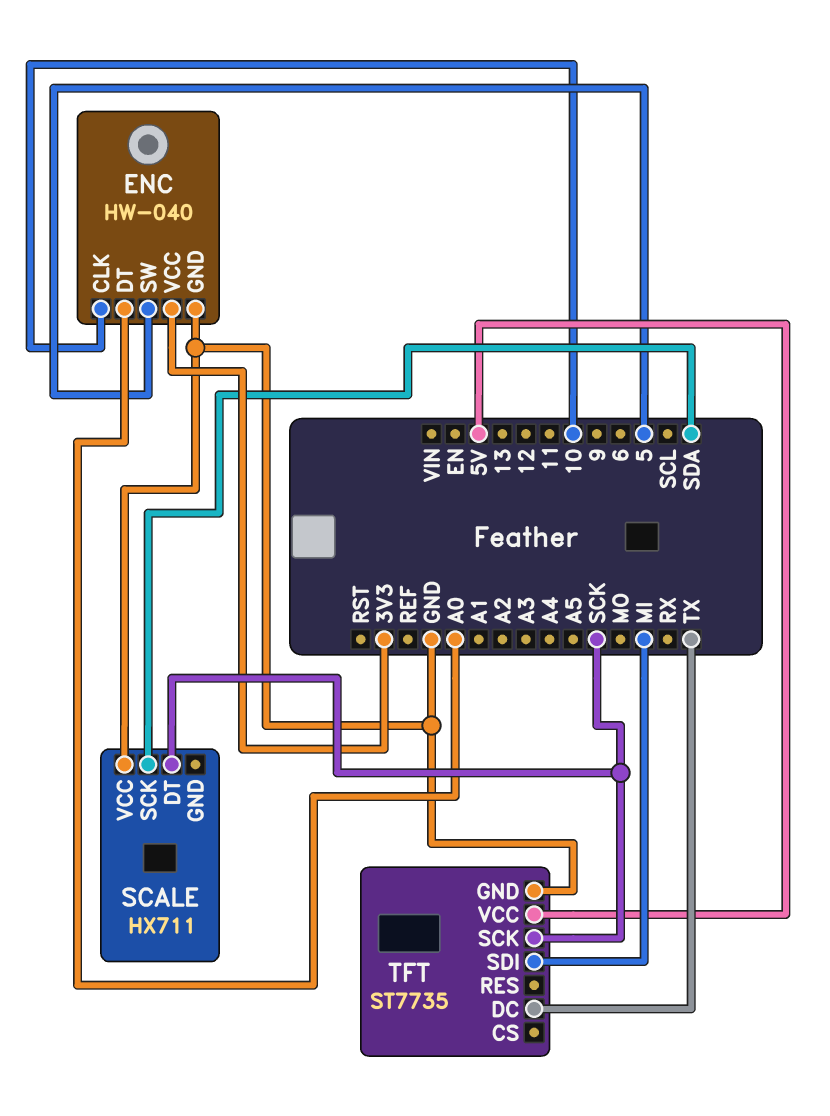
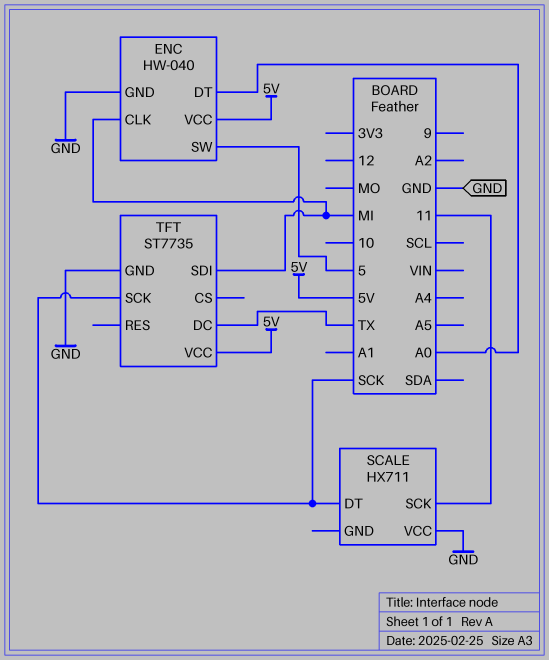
ENC pin CLK: 10 -> MI
ENC pin VCC: 3V3 -> 5V
SCALE pin SCK: SDA -> 11

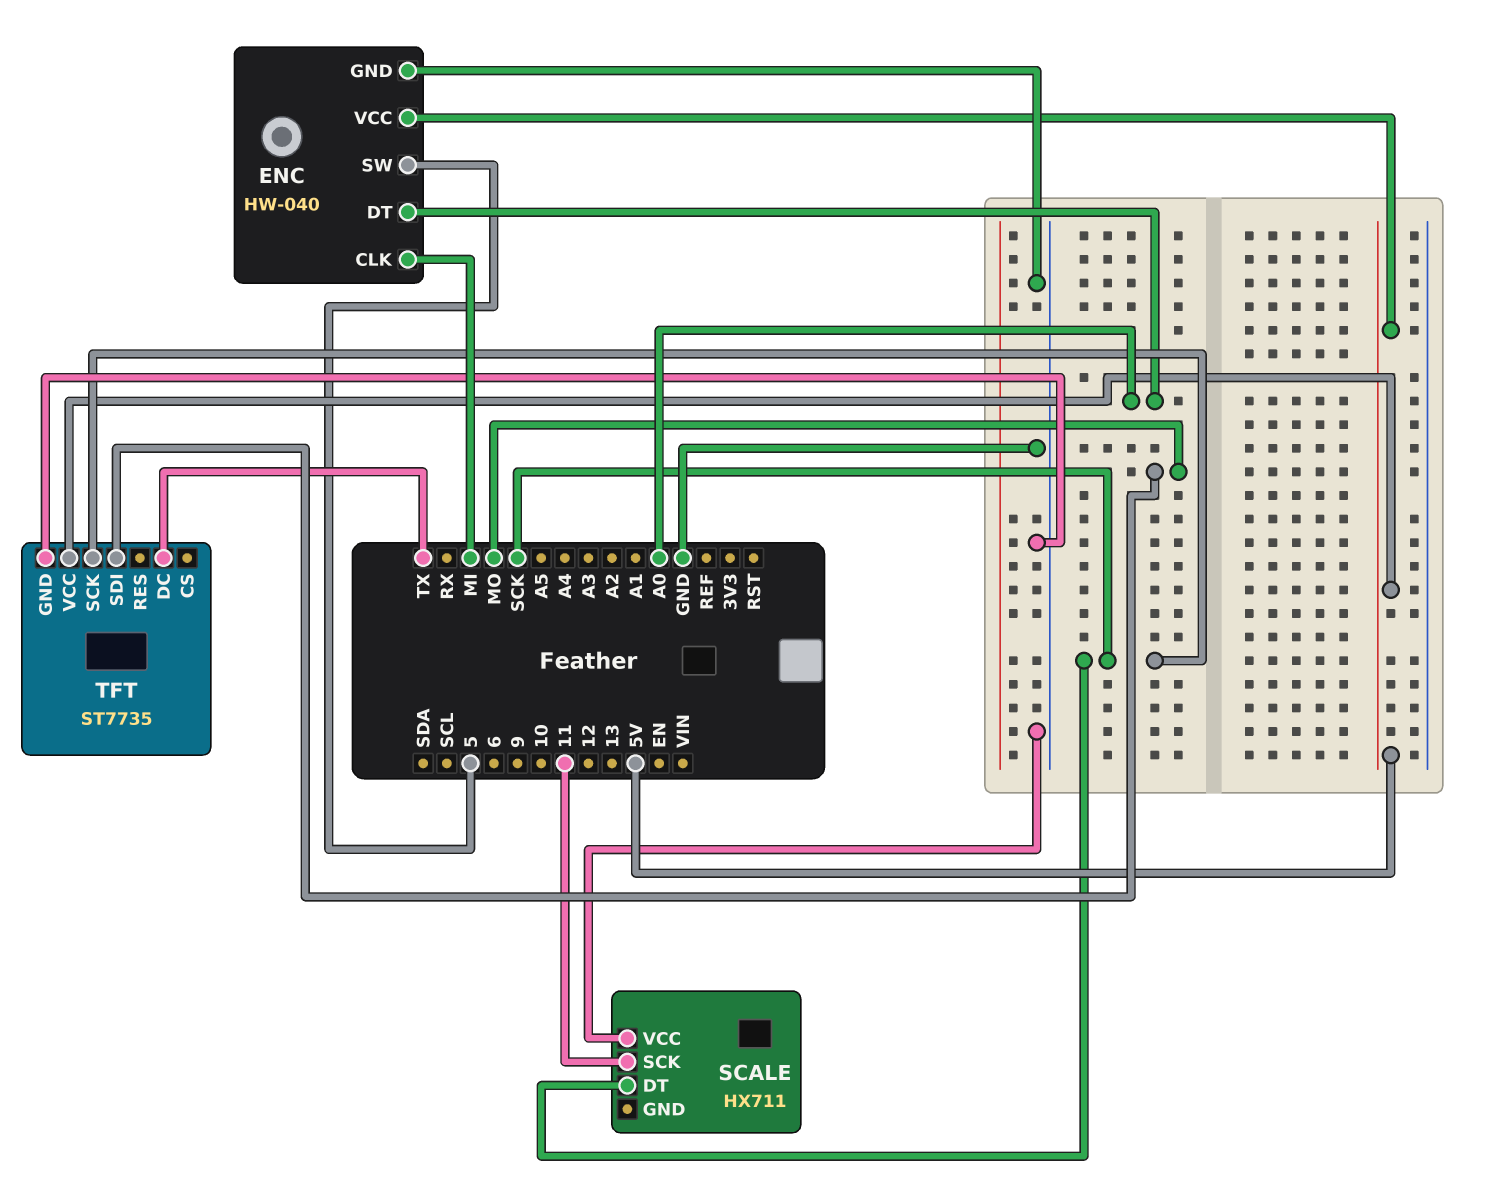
TFT pin SDI: MI -> MO

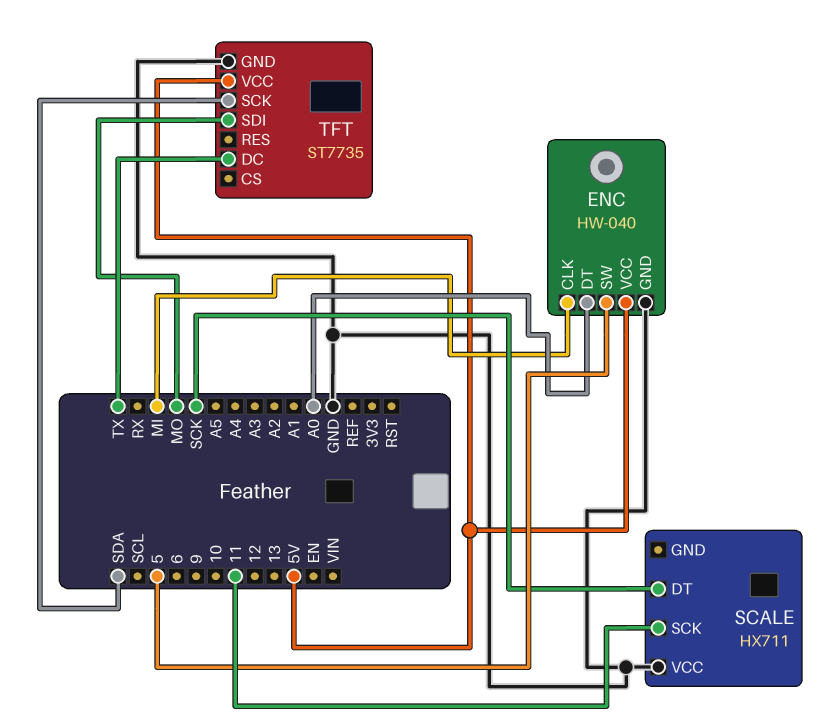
TFT pin SCK: SCK -> SDA

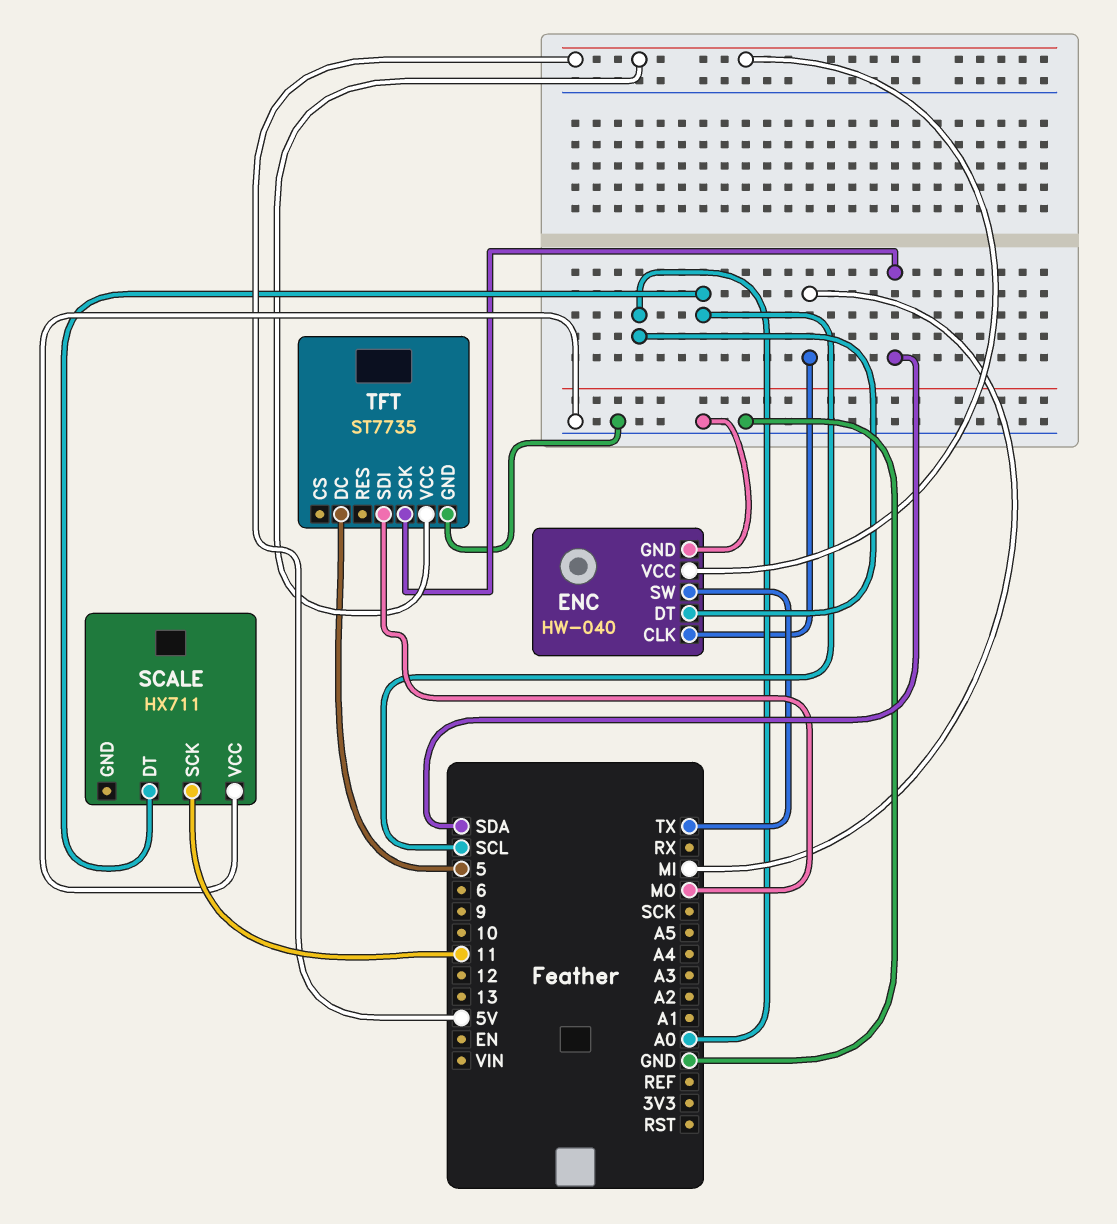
ENC pin SW: 5 -> TX
SCALE pin DT: SCK -> SCL
TFT pin DC: TX -> 5

